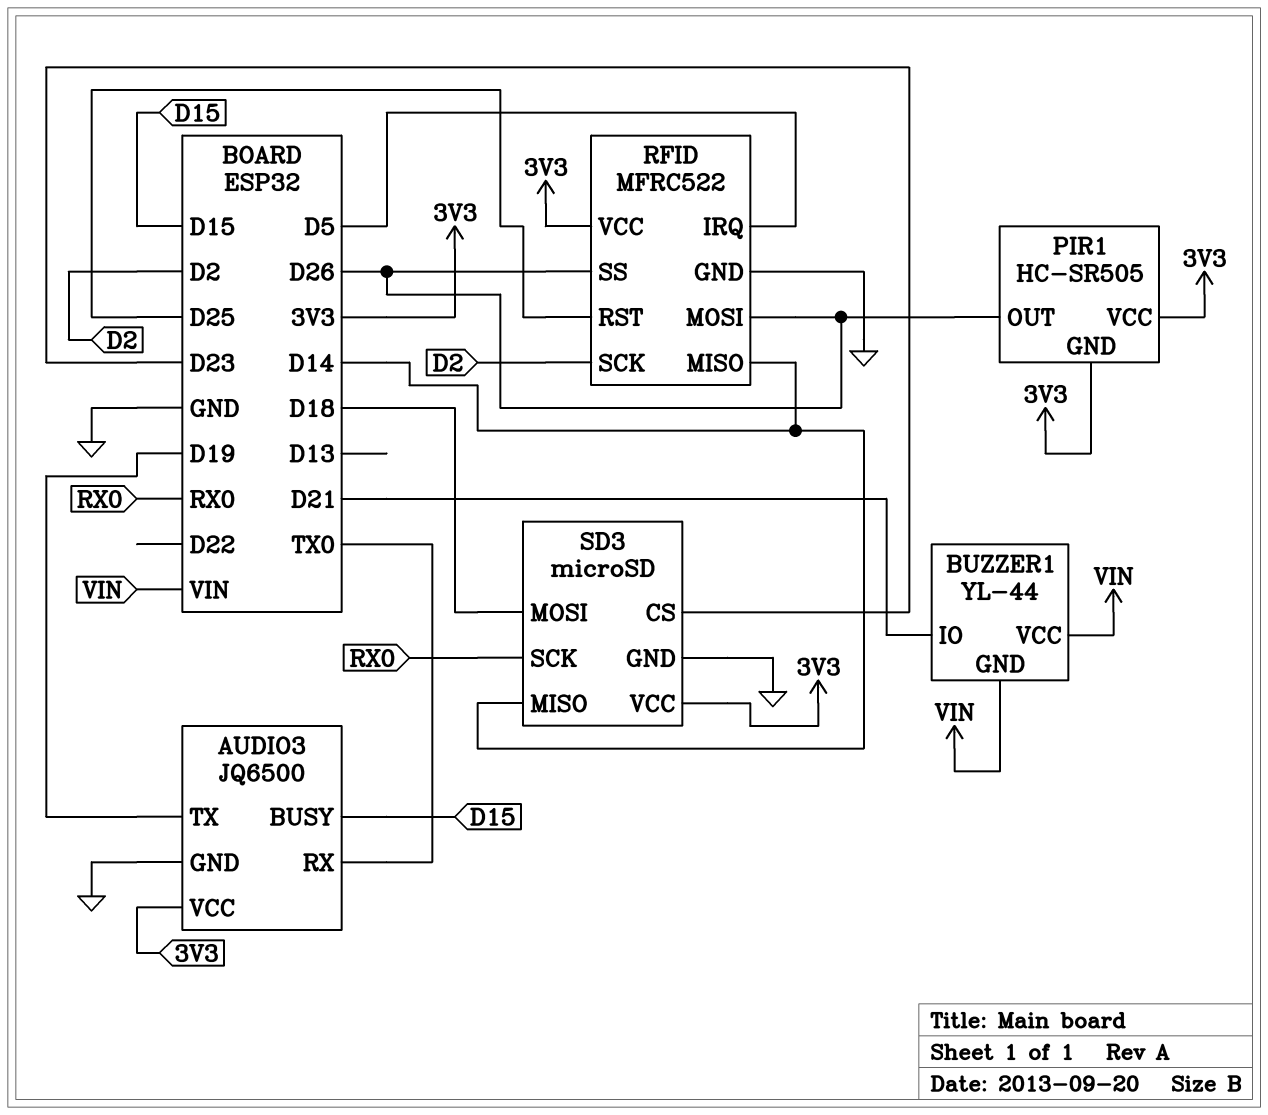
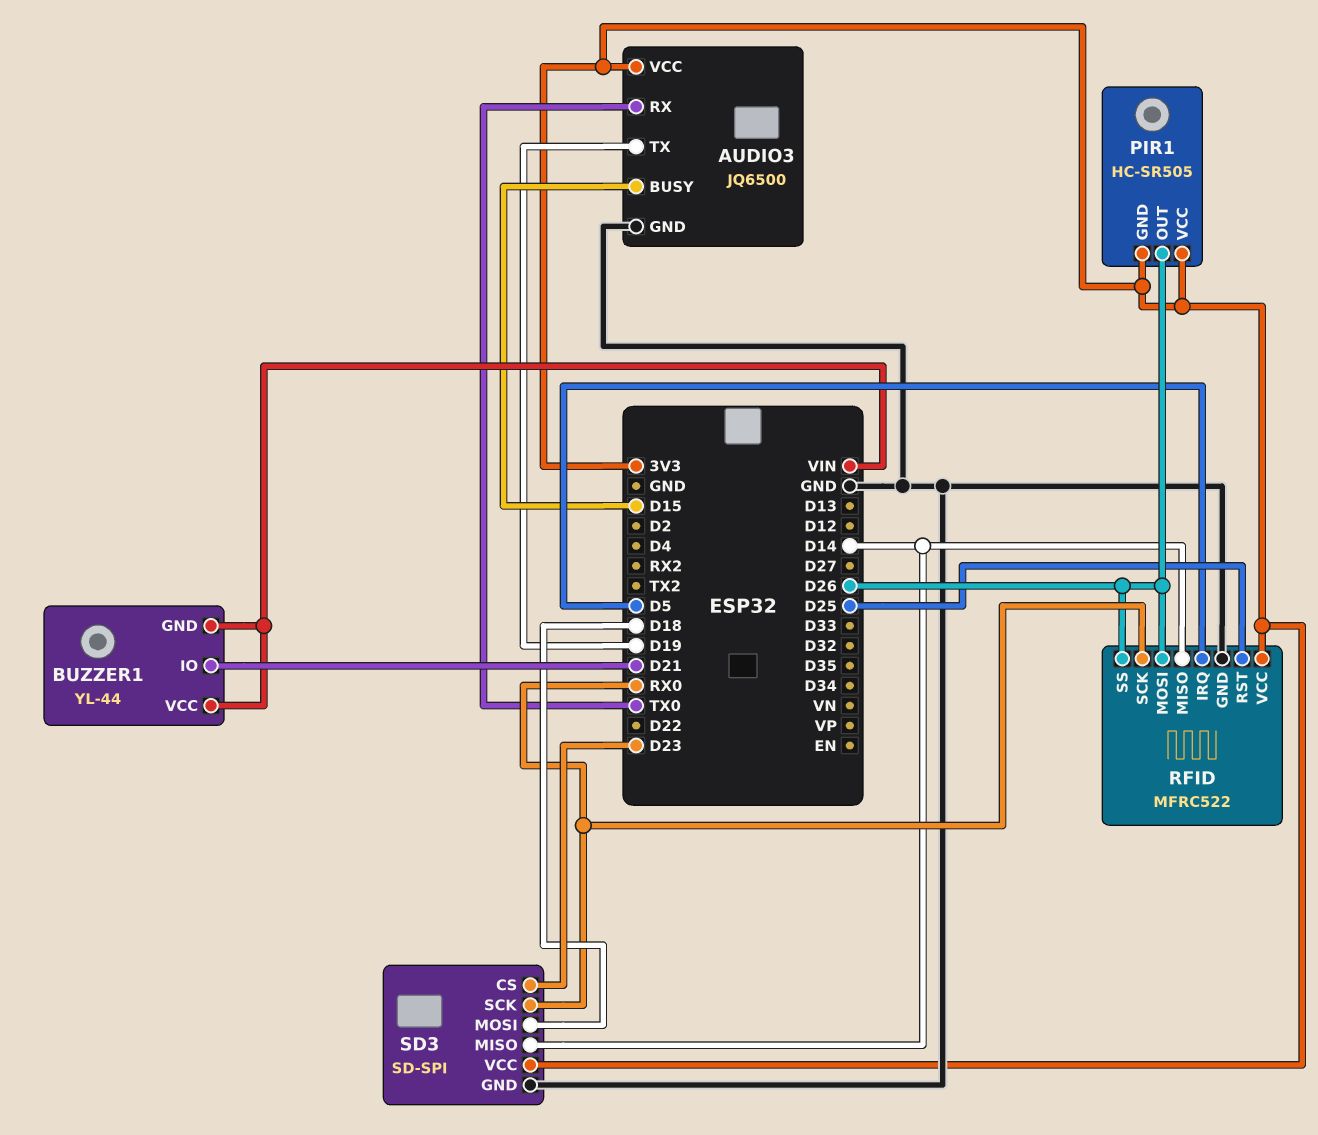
RFID pin SCK: D2 -> RX0
SD3: microSD -> SD-SPI

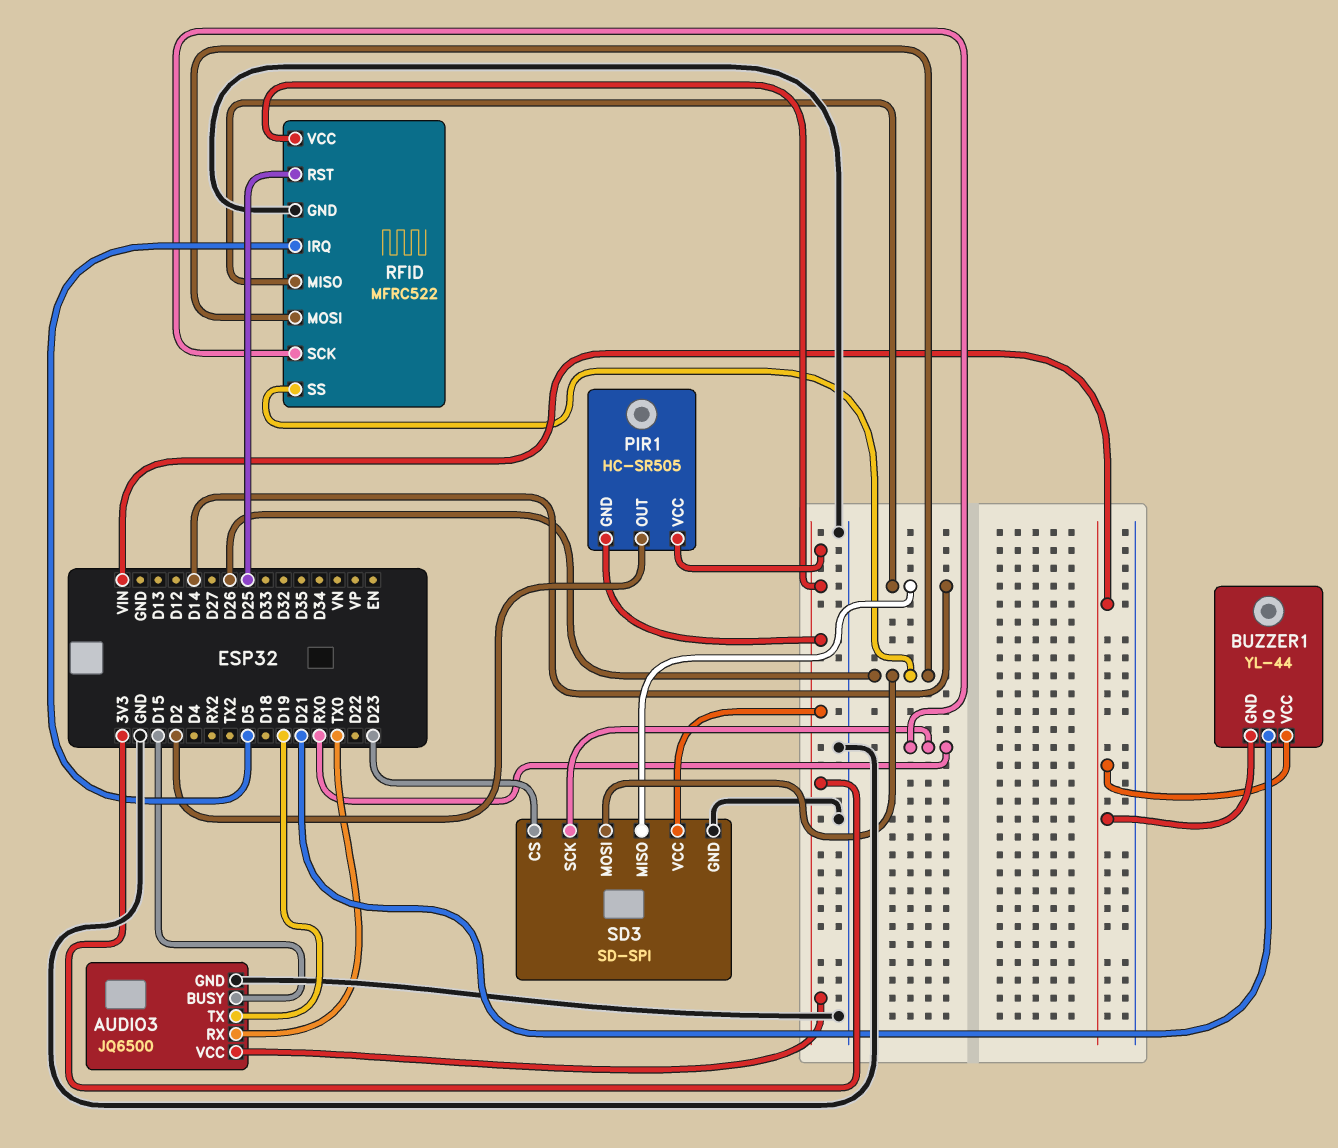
PIR1 pin OUT: D26 -> D2
SD3 pin MOSI: D18 -> D26

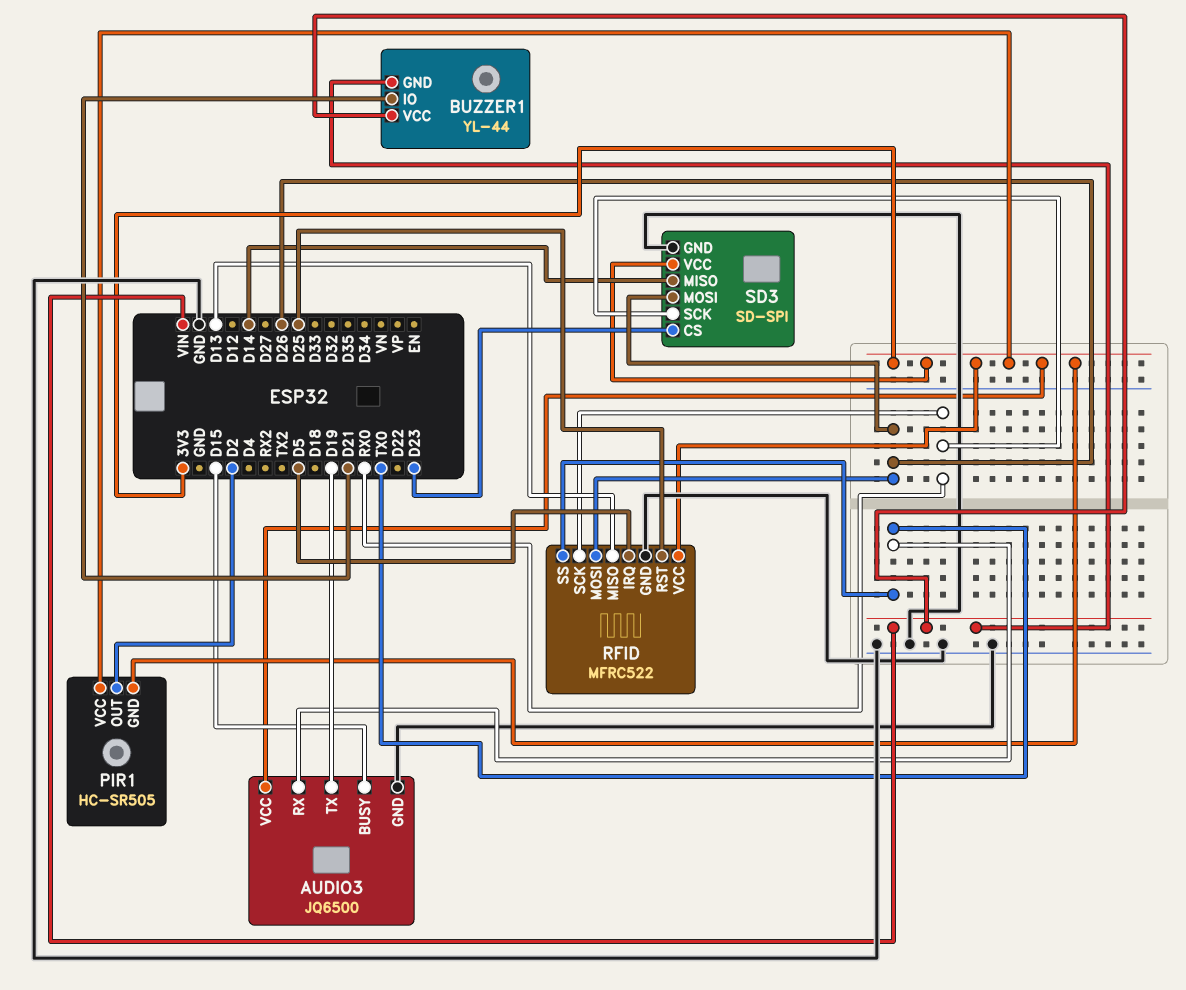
RFID pin MISO: D14 -> D13
RFID pin SS: D26 -> TX0

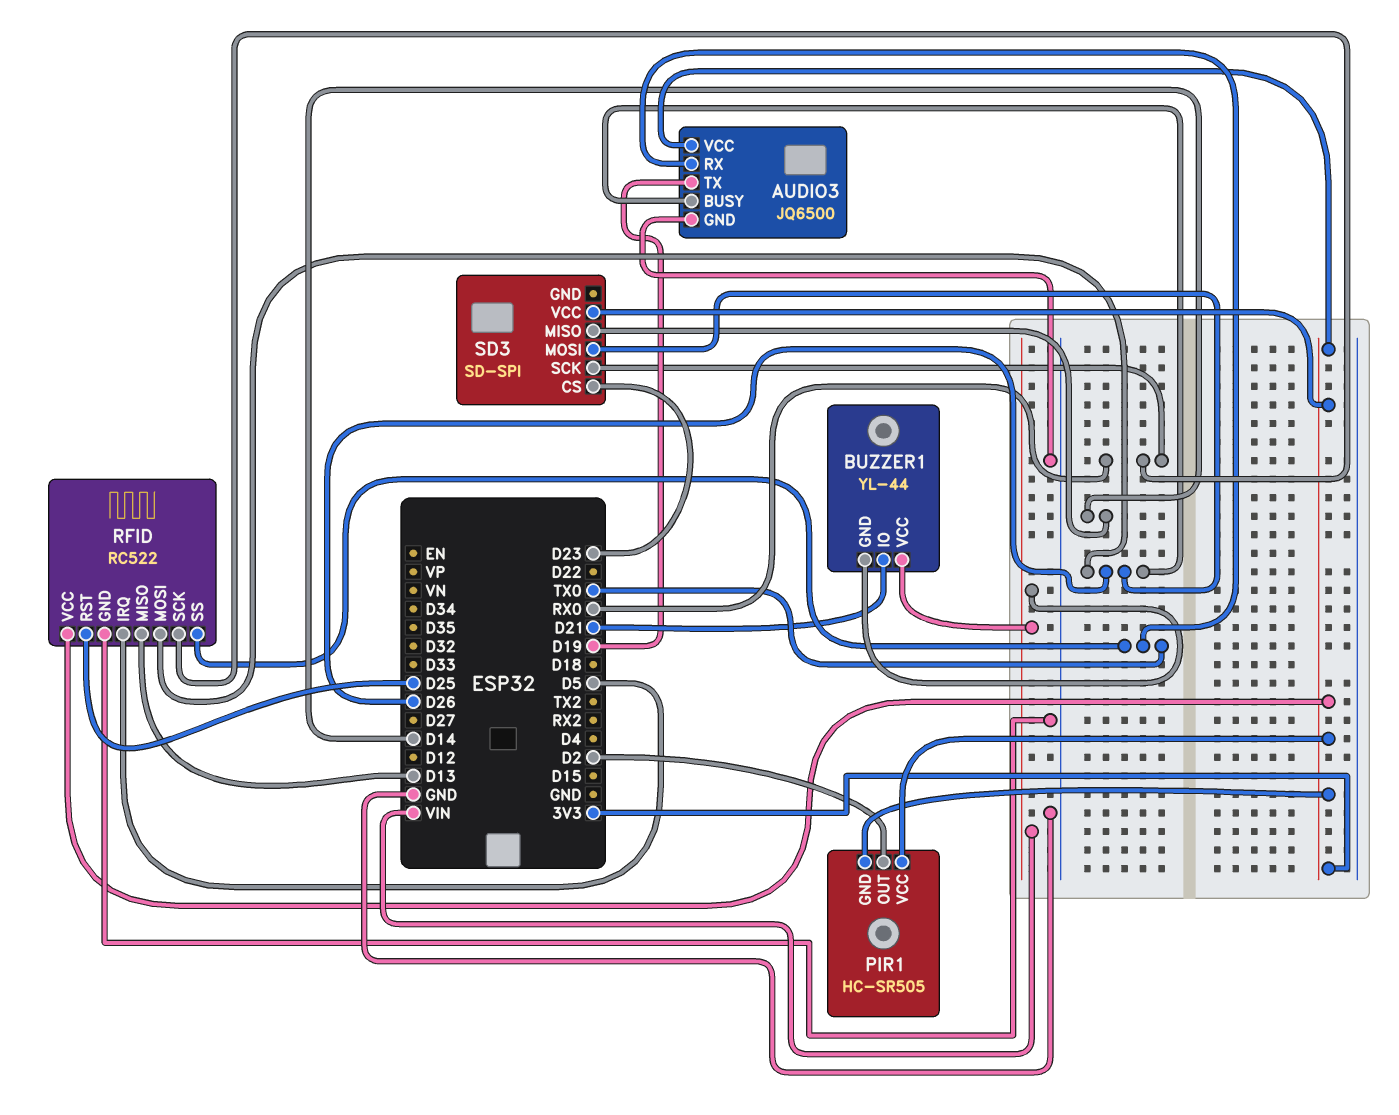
AUDIO3 pin BUSY: D15 -> D26
RFID: MFRC522 -> RC522
SD3 pin GND: GND -> none

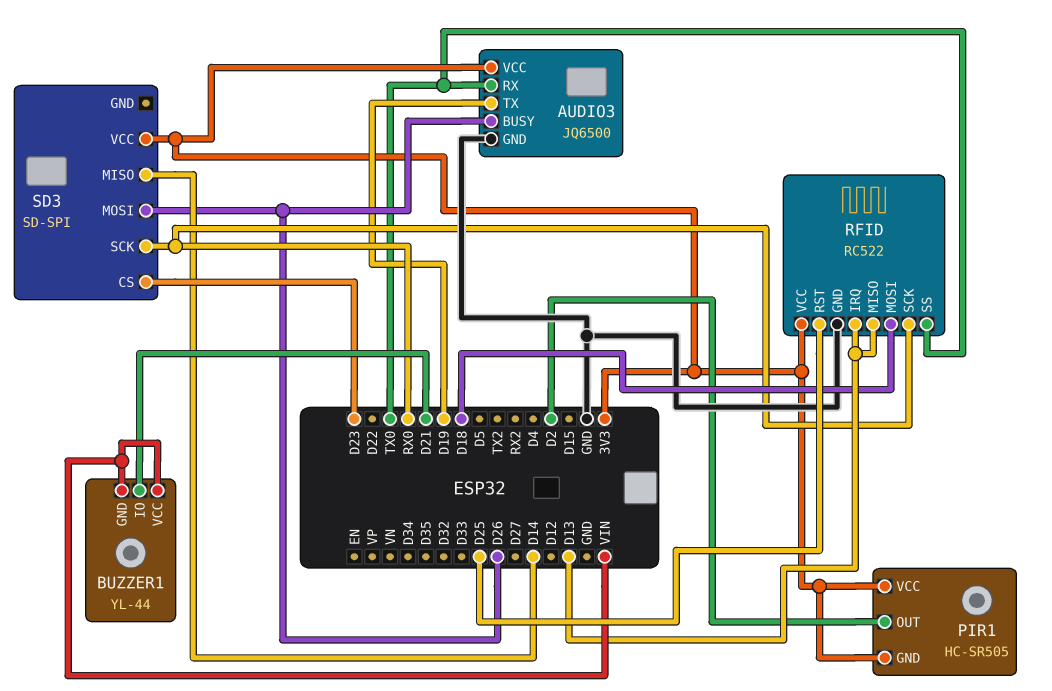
RFID pin IRQ: D5 -> D13
RFID pin MOSI: D26 -> D18

